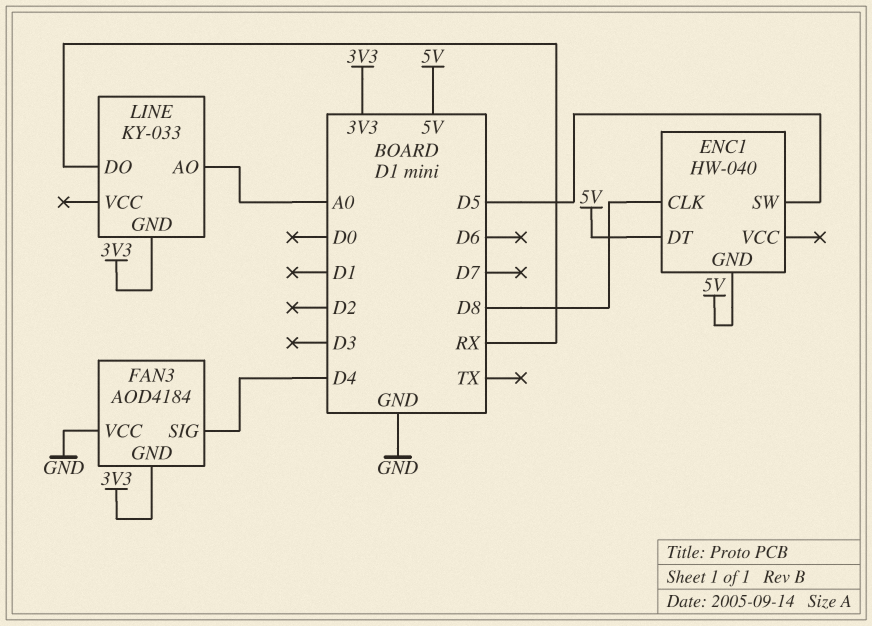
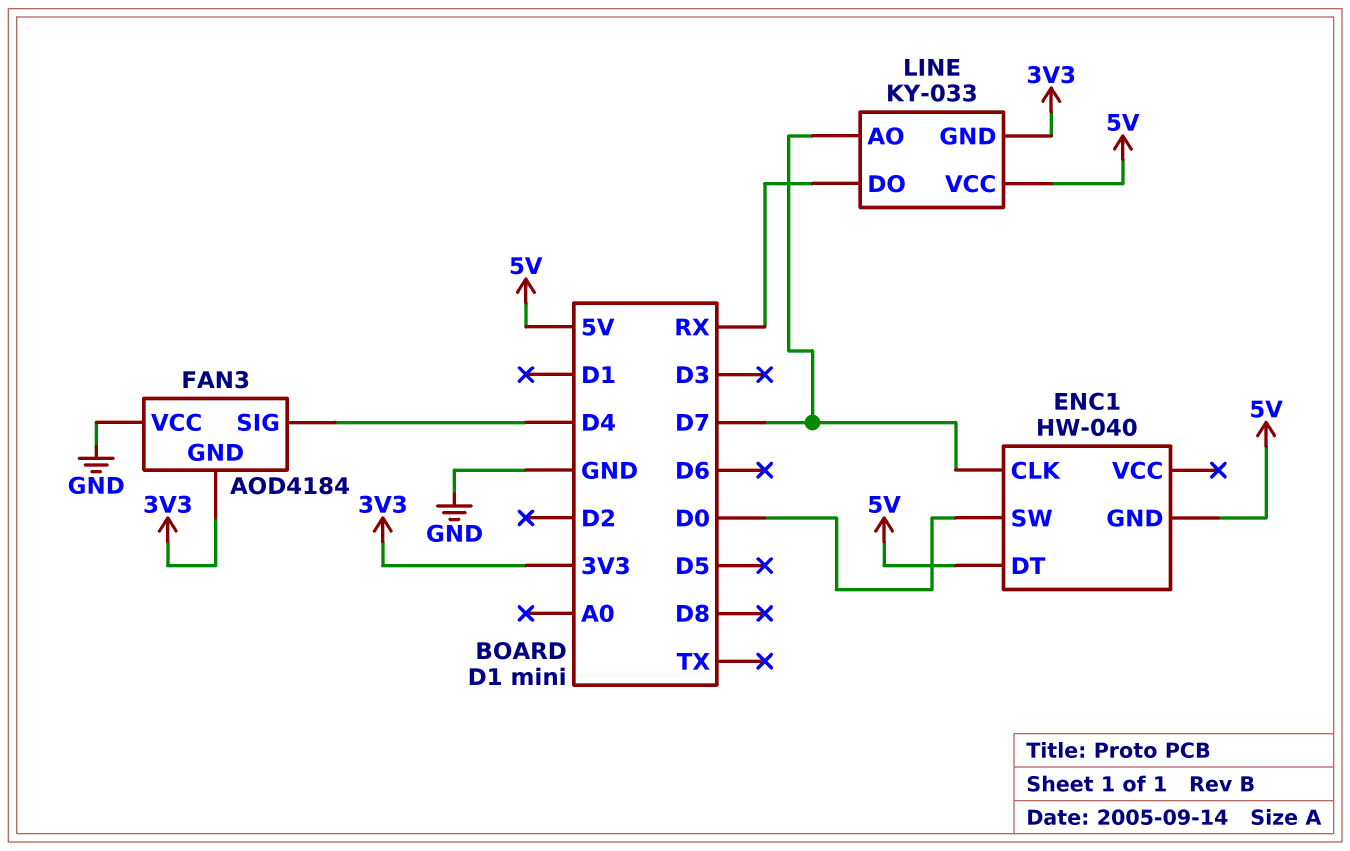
ENC1 pin CLK: D8 -> D7
ENC1 pin SW: D5 -> D0
LINE pin AO: A0 -> D7
LINE pin VCC: none -> 5V

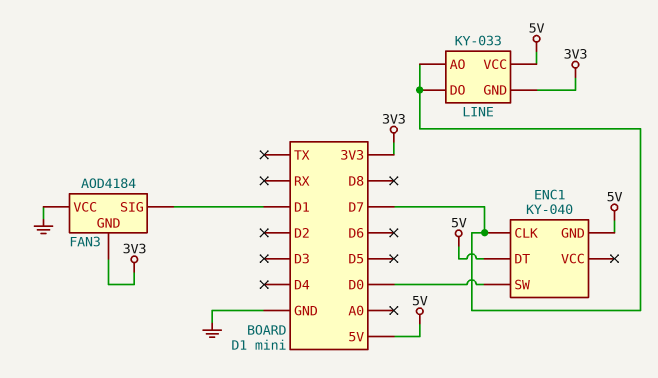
ENC1: HW-040 -> KY-040
FAN3 pin SIG: D4 -> D1
LINE pin DO: RX -> D7

